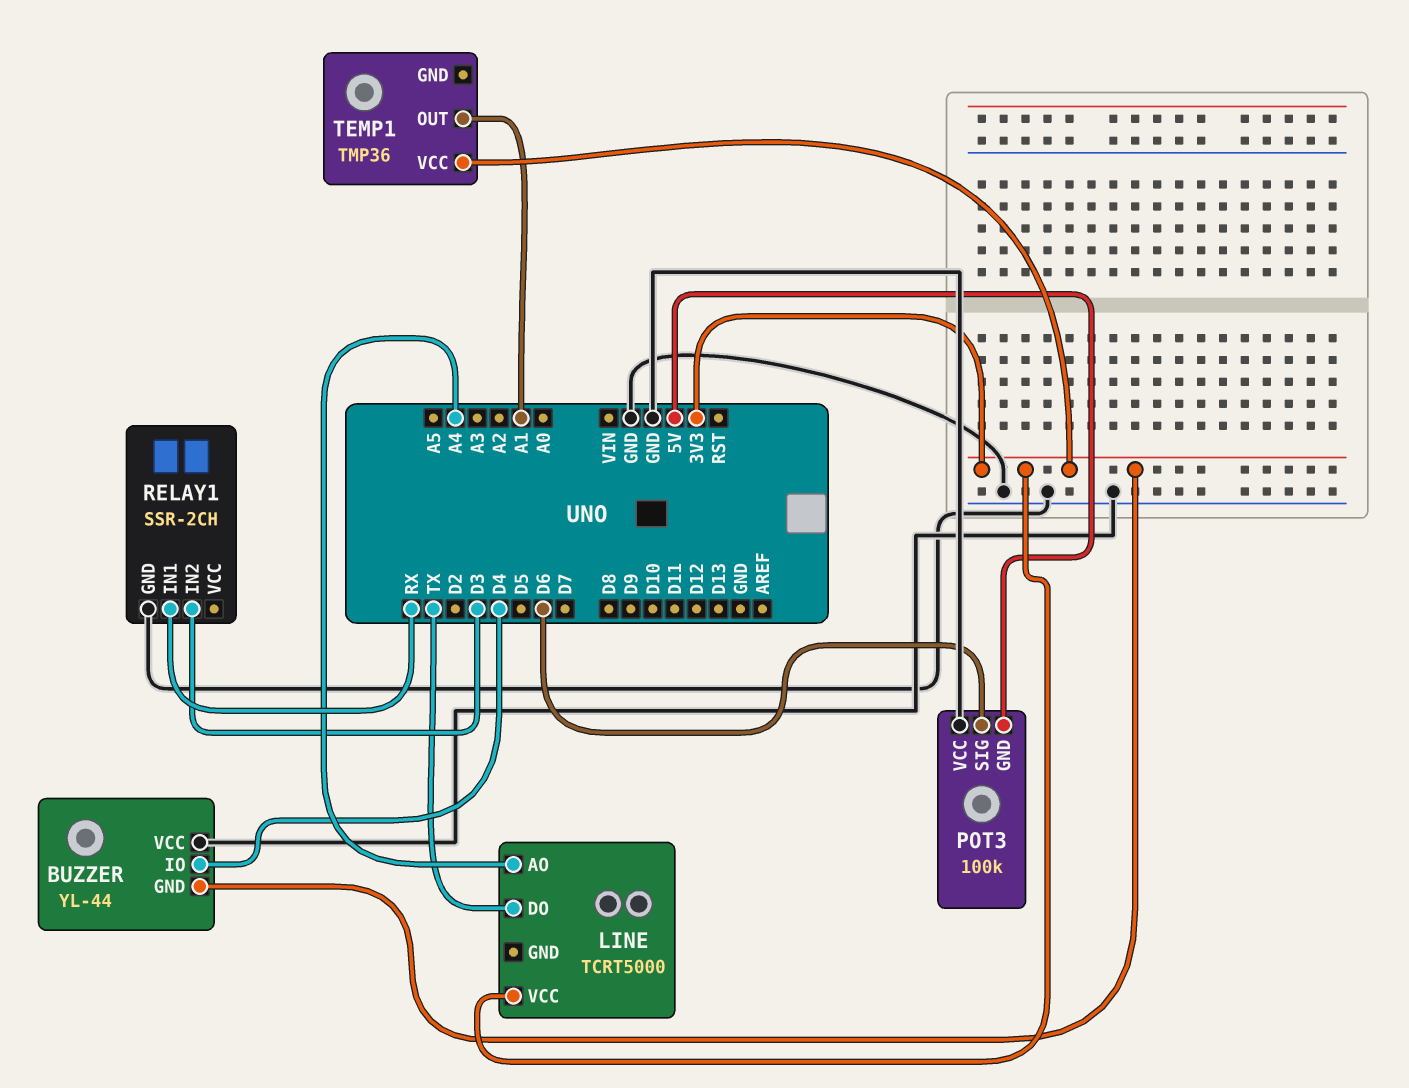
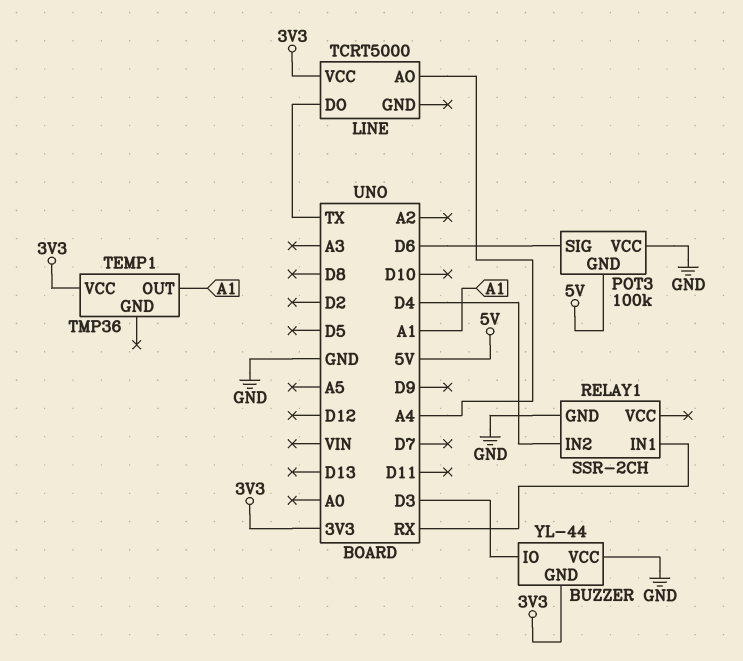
BUZZER pin IO: D4 -> D3
RELAY1 pin IN2: D3 -> D4

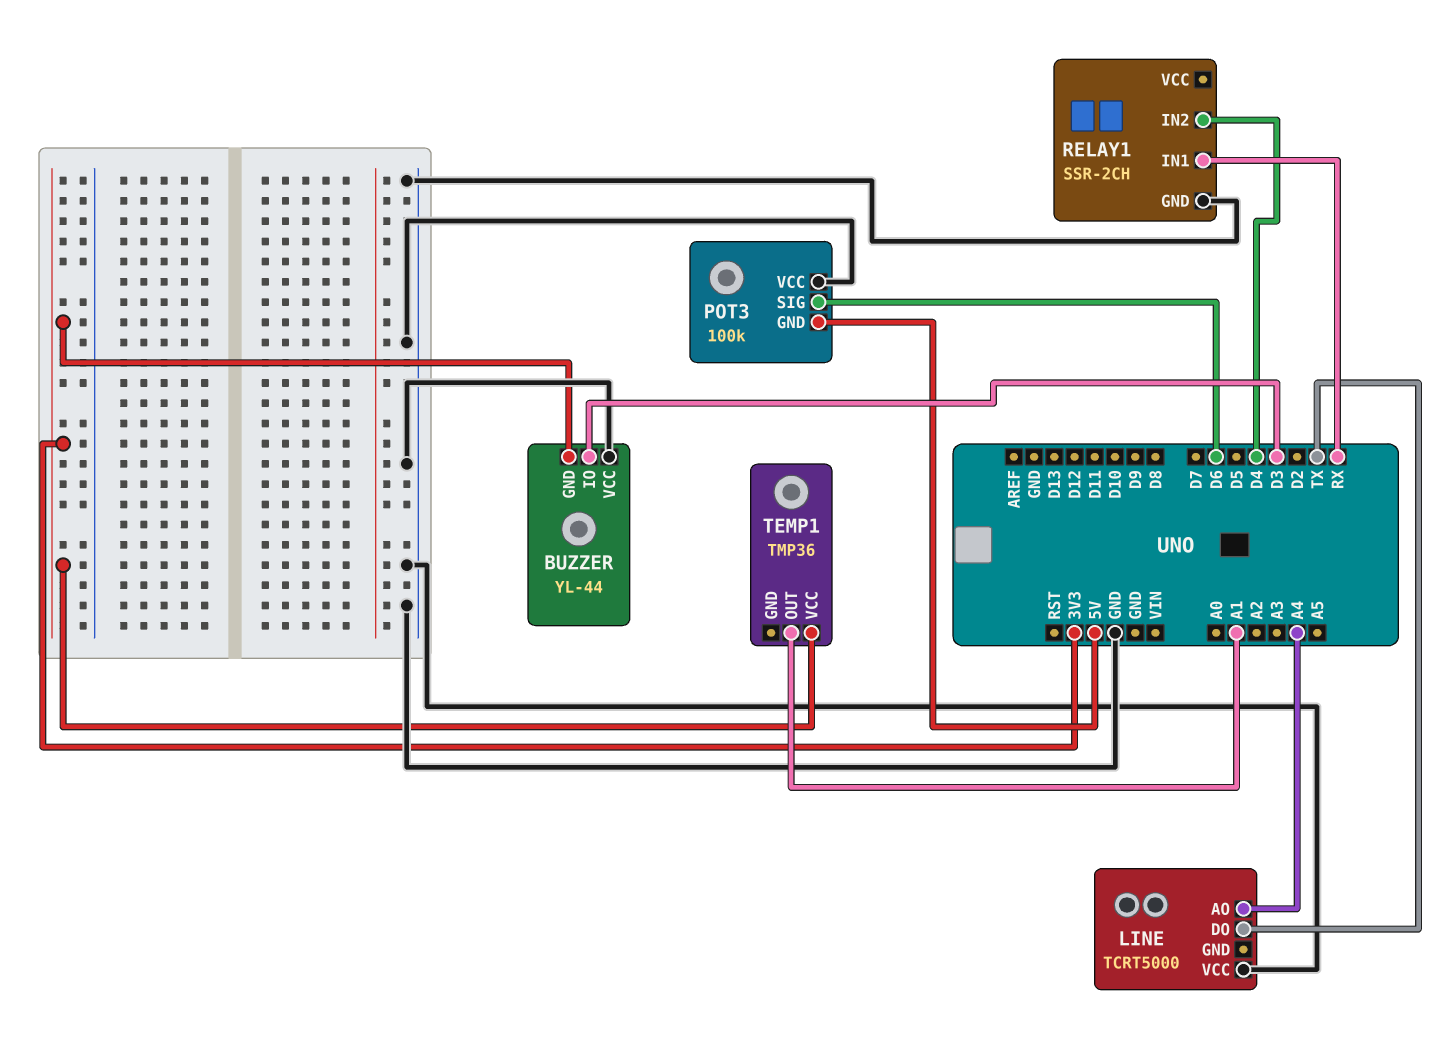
LINE pin VCC: 3V3 -> GND

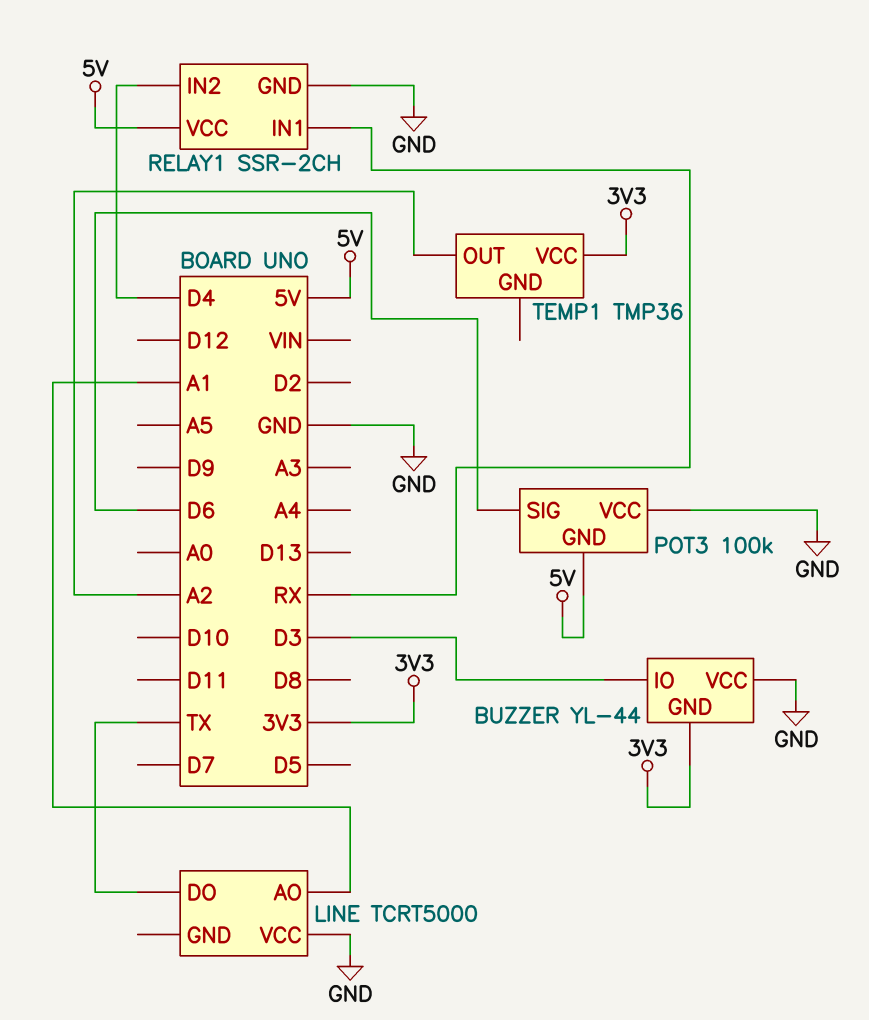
LINE pin AO: A4 -> A1
RELAY1 pin VCC: none -> 5V
TEMP1 pin OUT: A1 -> A2

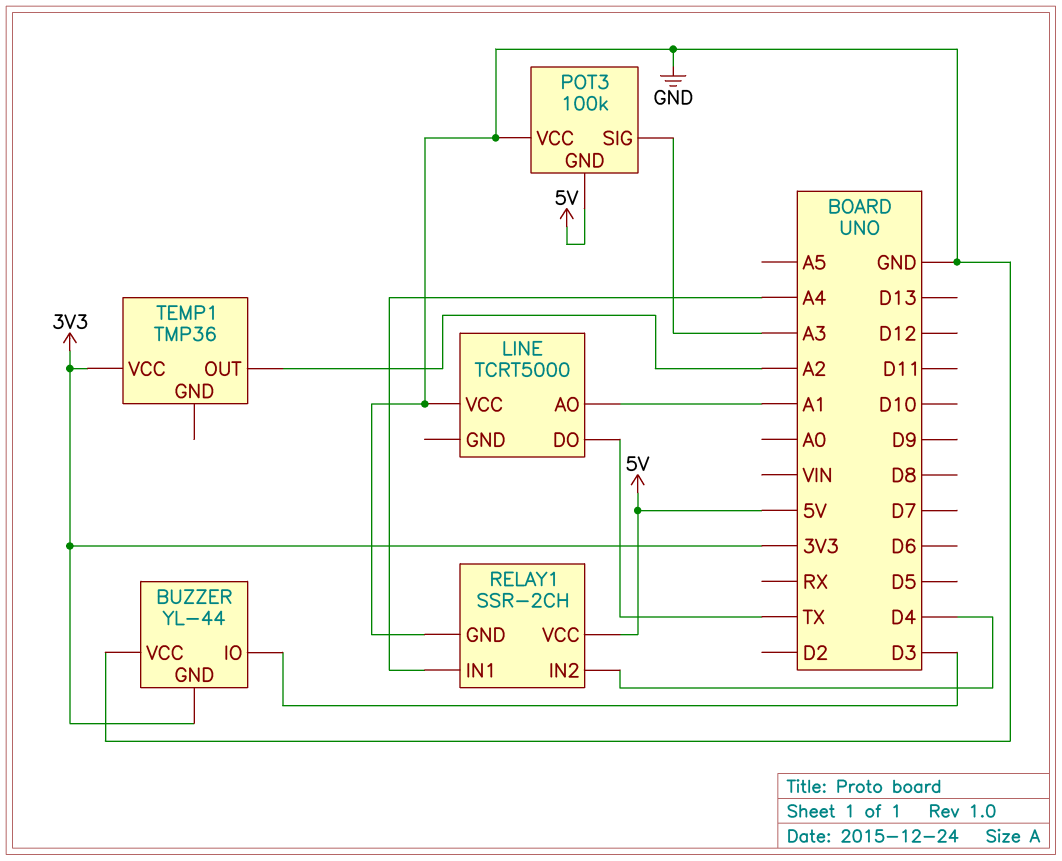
POT3 pin SIG: D6 -> A3
RELAY1 pin IN1: RX -> A4

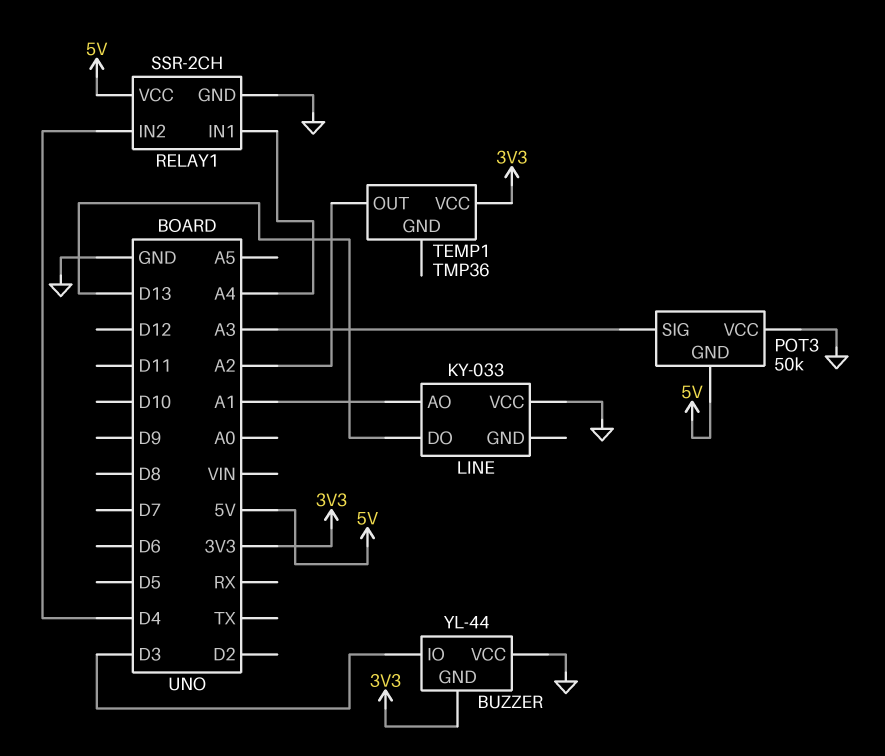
LINE: TCRT5000 -> KY-033
LINE pin DO: TX -> D13
POT3: 100k -> 50k

